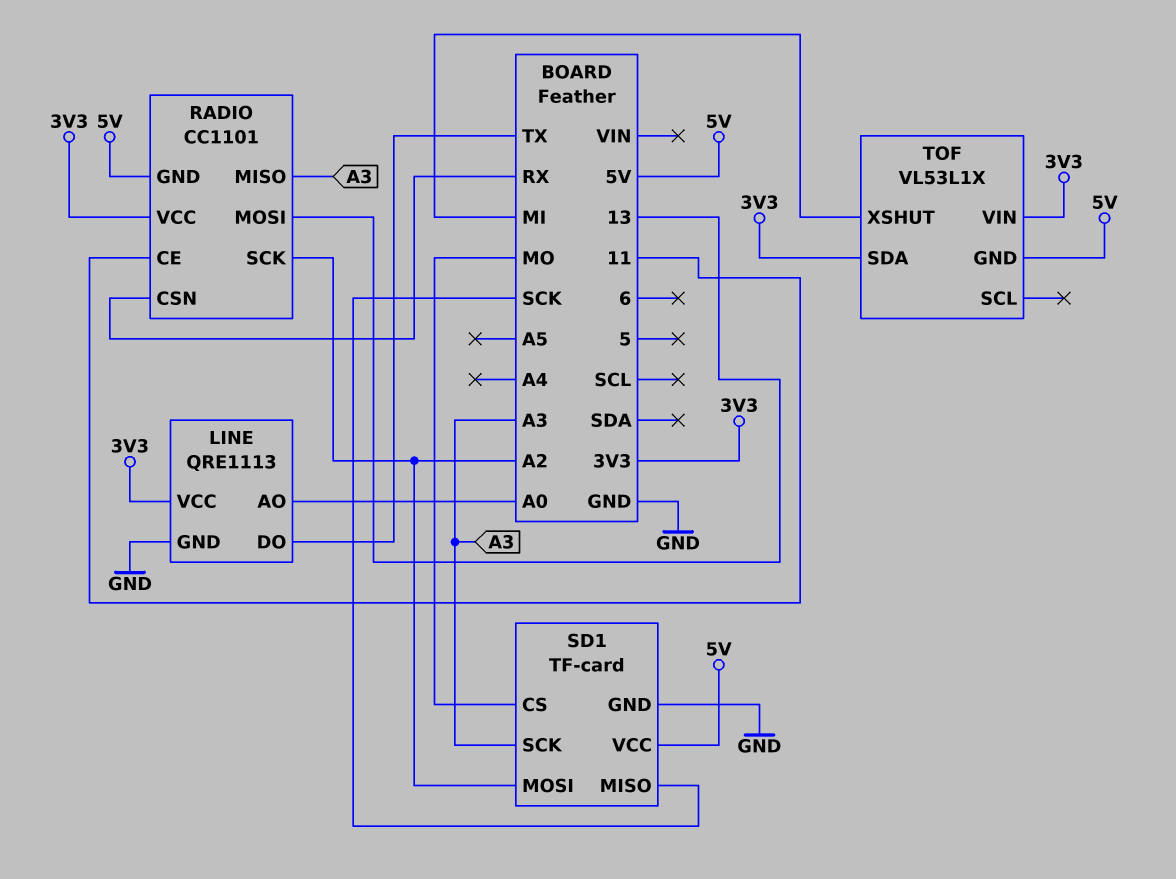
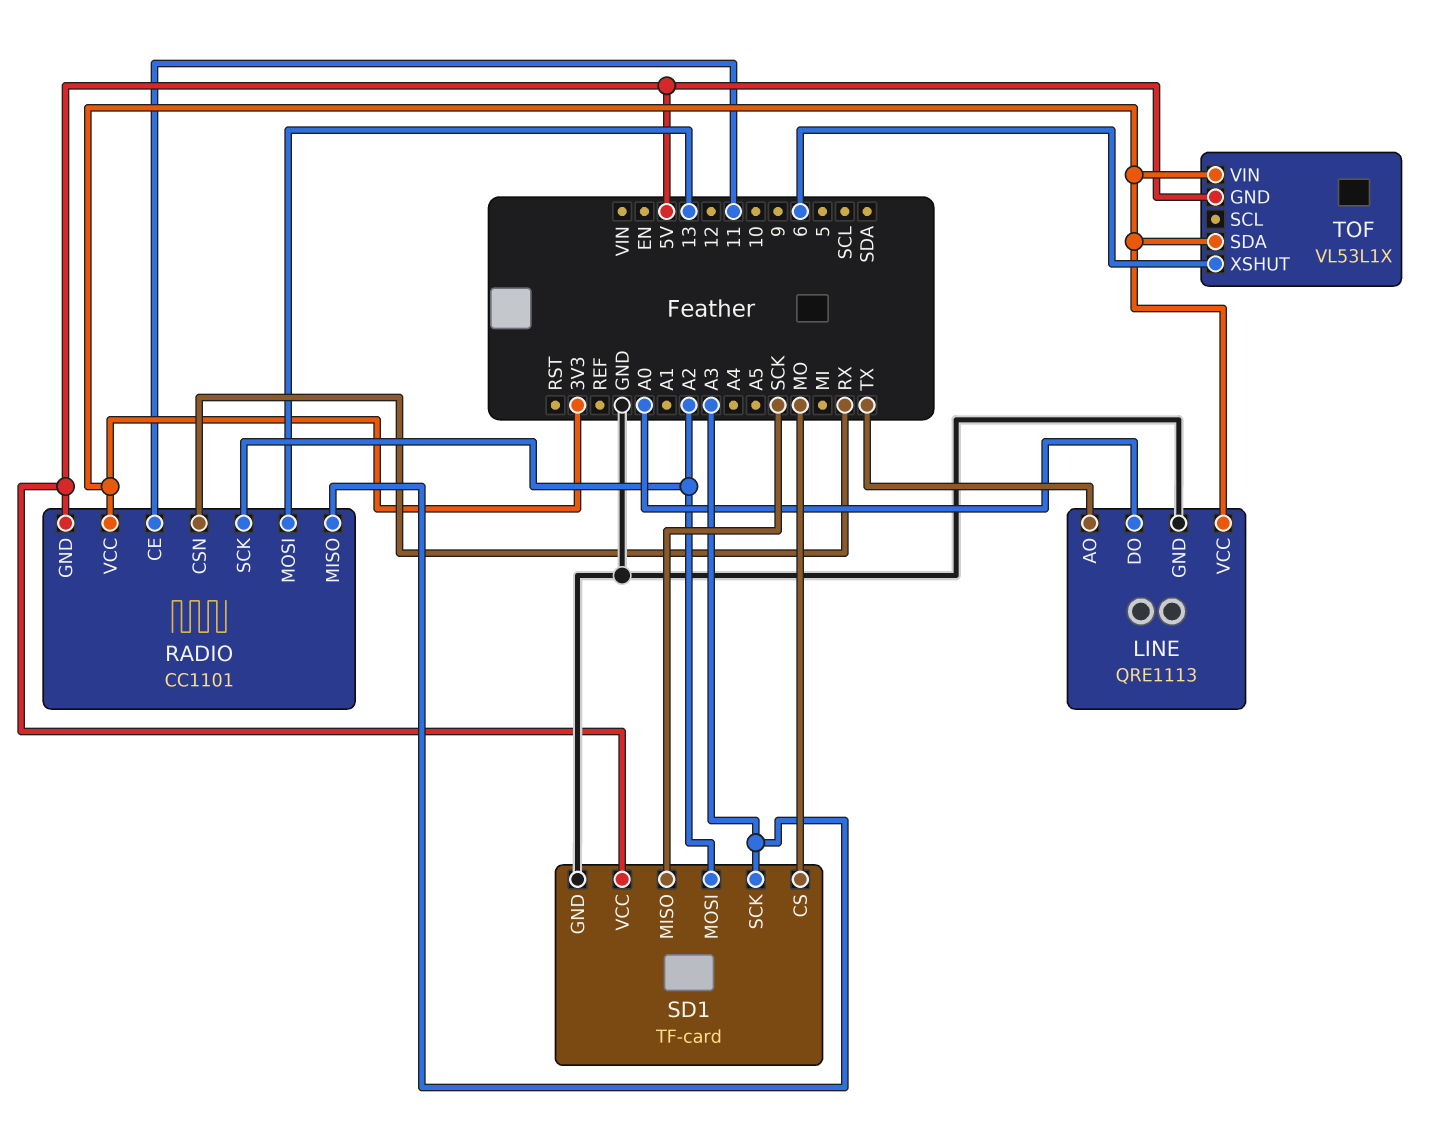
LINE pin AO: A0 -> TX
LINE pin DO: TX -> A0
TOF pin XSHUT: MI -> 6

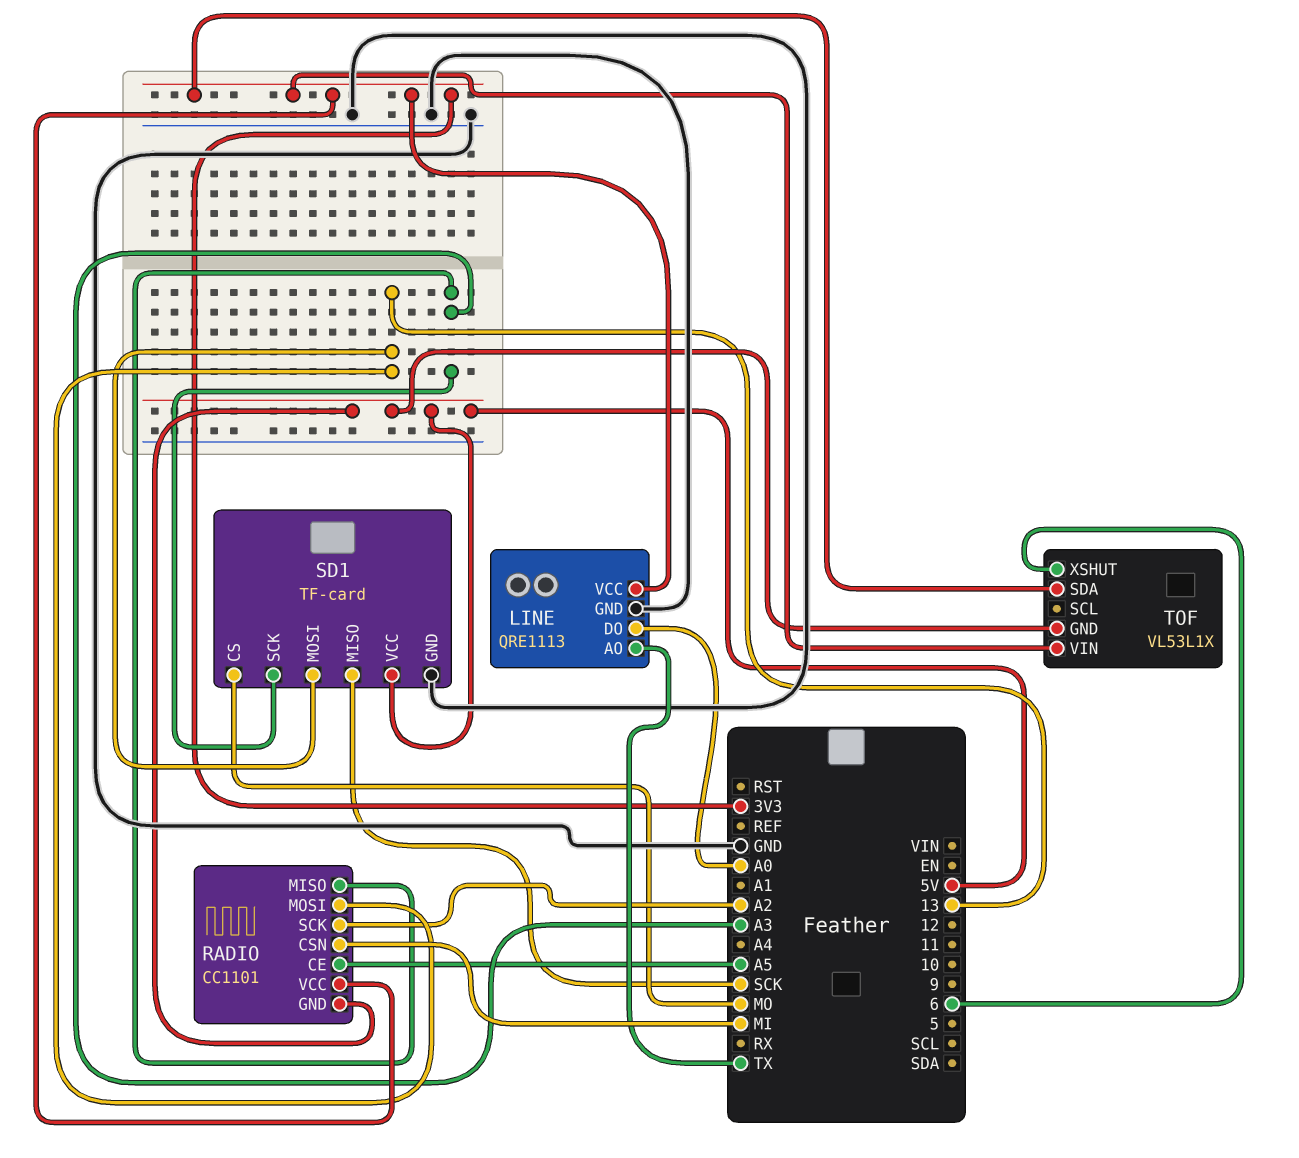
RADIO pin CE: 11 -> A5
RADIO pin CSN: RX -> MI
SD1 pin MOSI: A2 -> 13

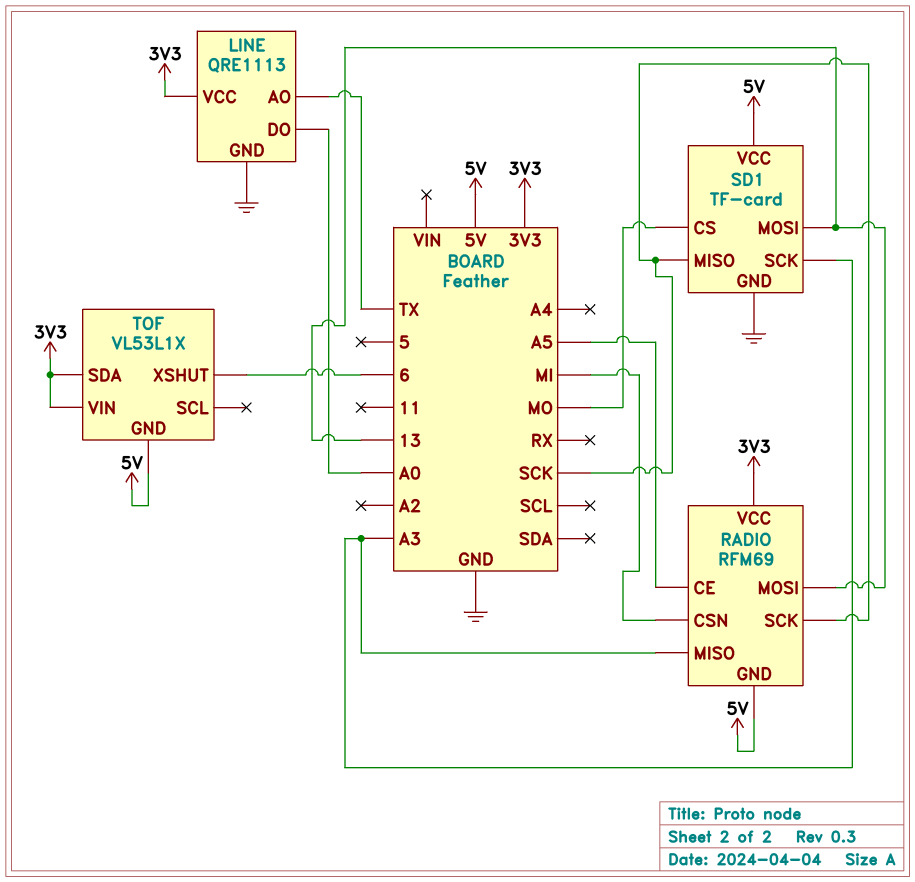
RADIO: CC1101 -> RFM69
RADIO pin SCK: A2 -> SCK

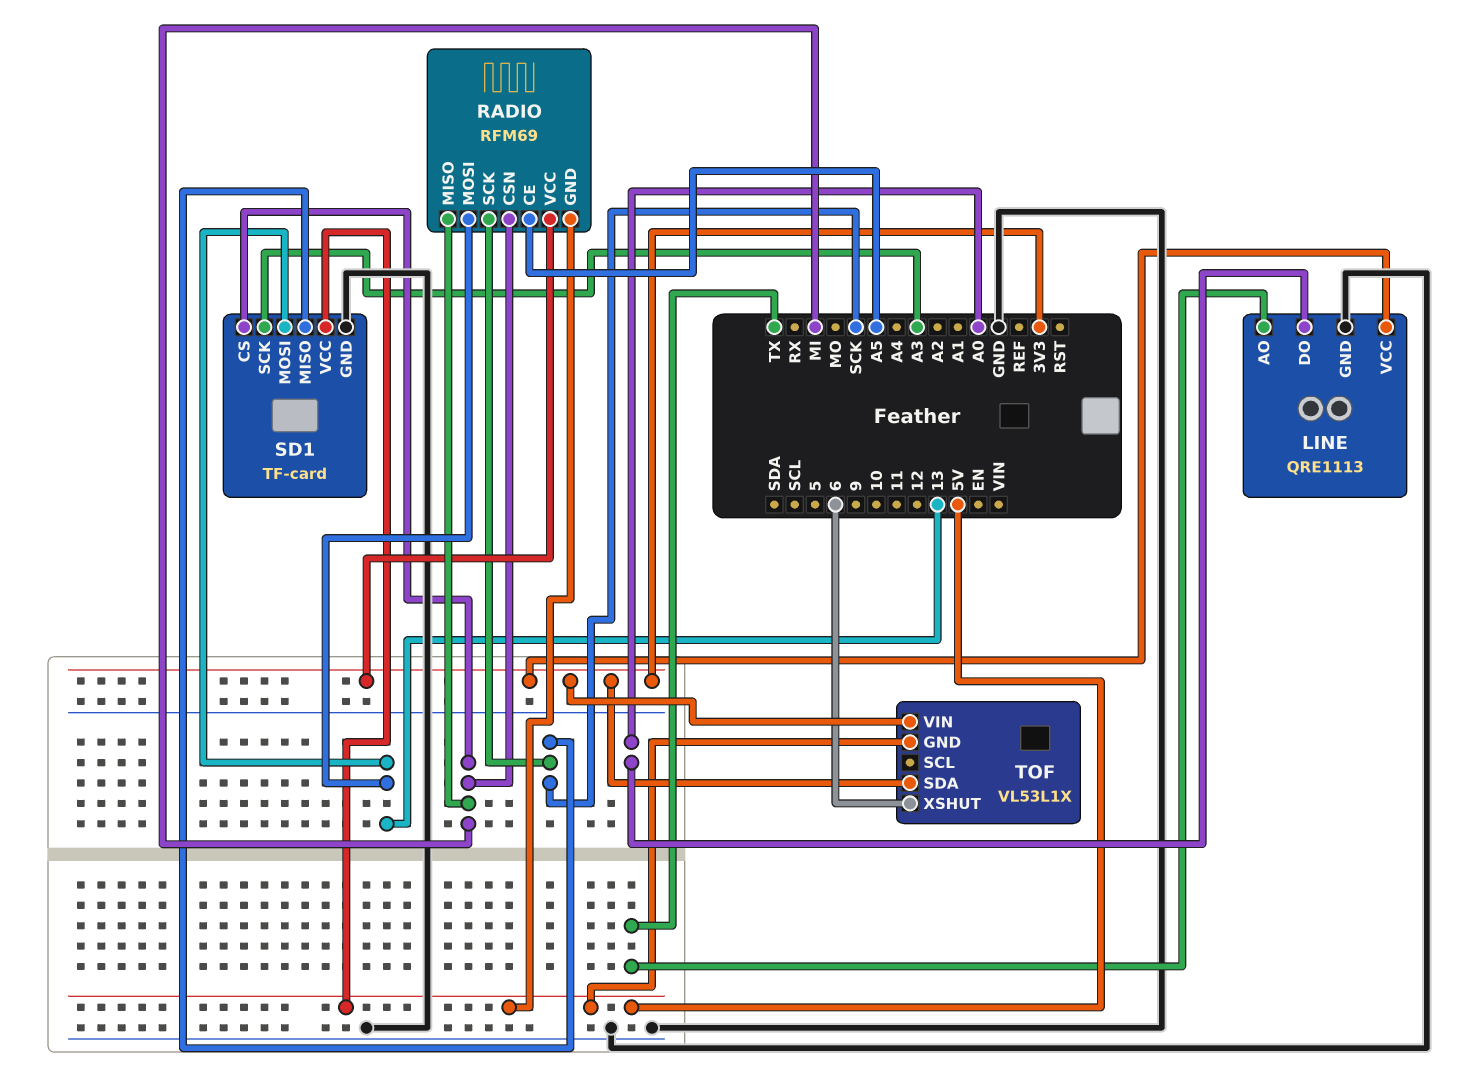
RADIO pin MISO: A3 -> MI
SD1 pin CS: MO -> MI

